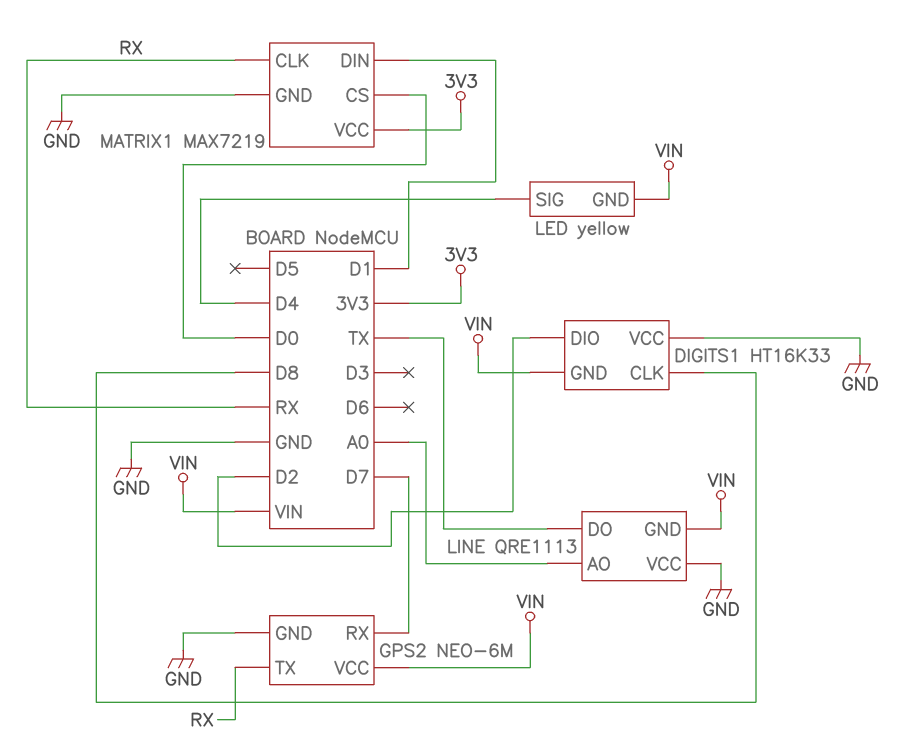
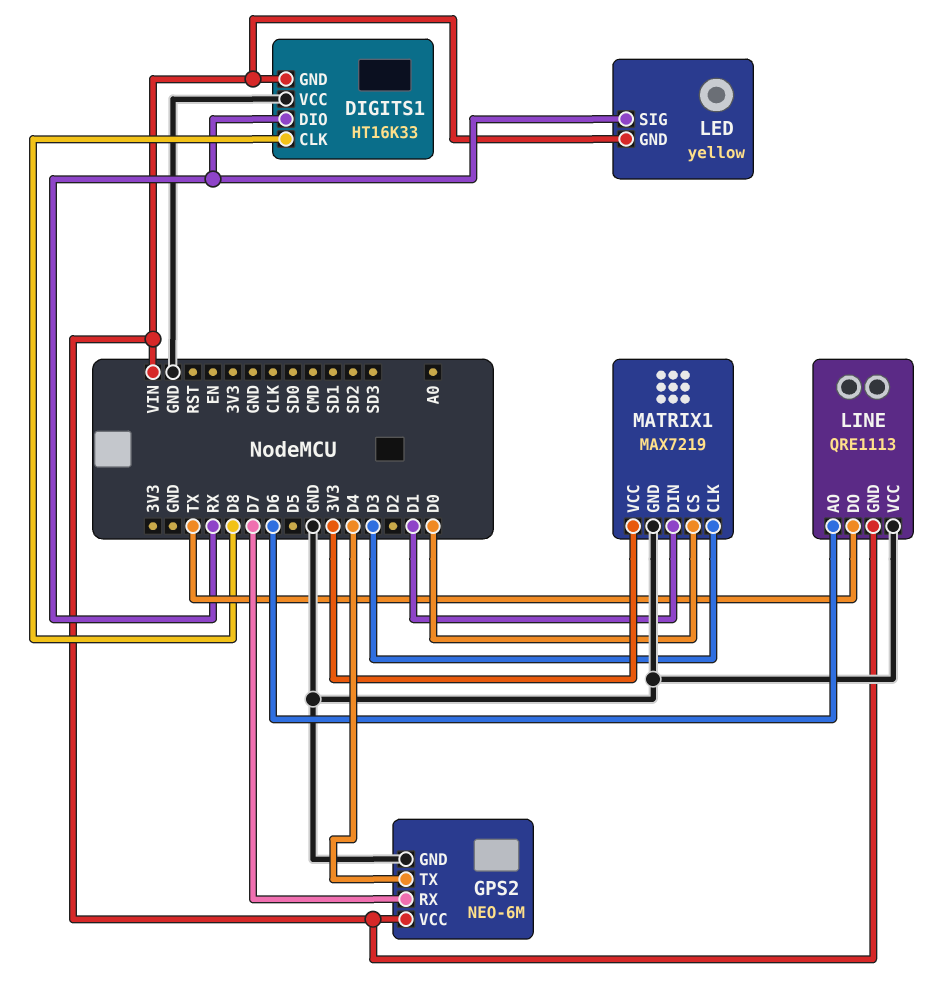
DIGITS1 pin DIO: D2 -> RX
GPS2 pin TX: RX -> D4
LED pin SIG: D4 -> RX
LINE pin AO: A0 -> D6
MATRIX1 pin CLK: RX -> D3

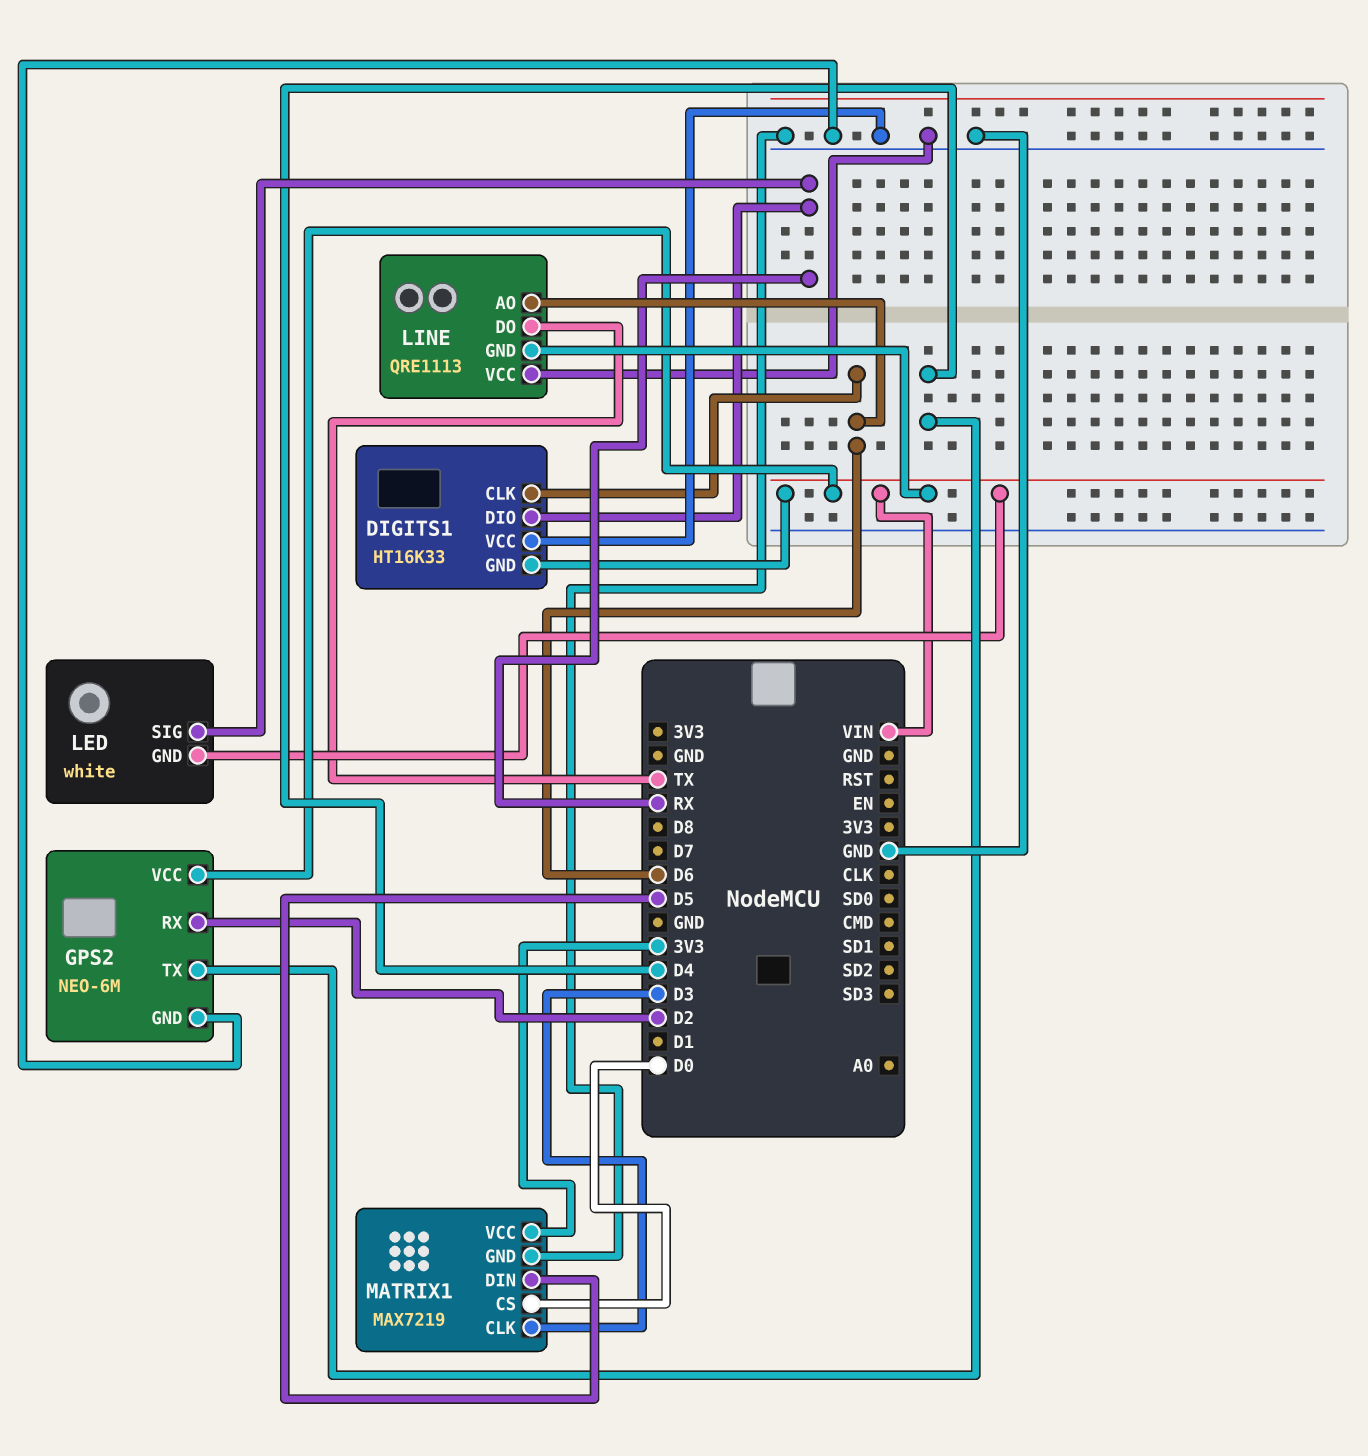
DIGITS1 pin CLK: D8 -> D6
GPS2 pin RX: D7 -> D2
LED: yellow -> white
MATRIX1 pin DIN: D1 -> D5

